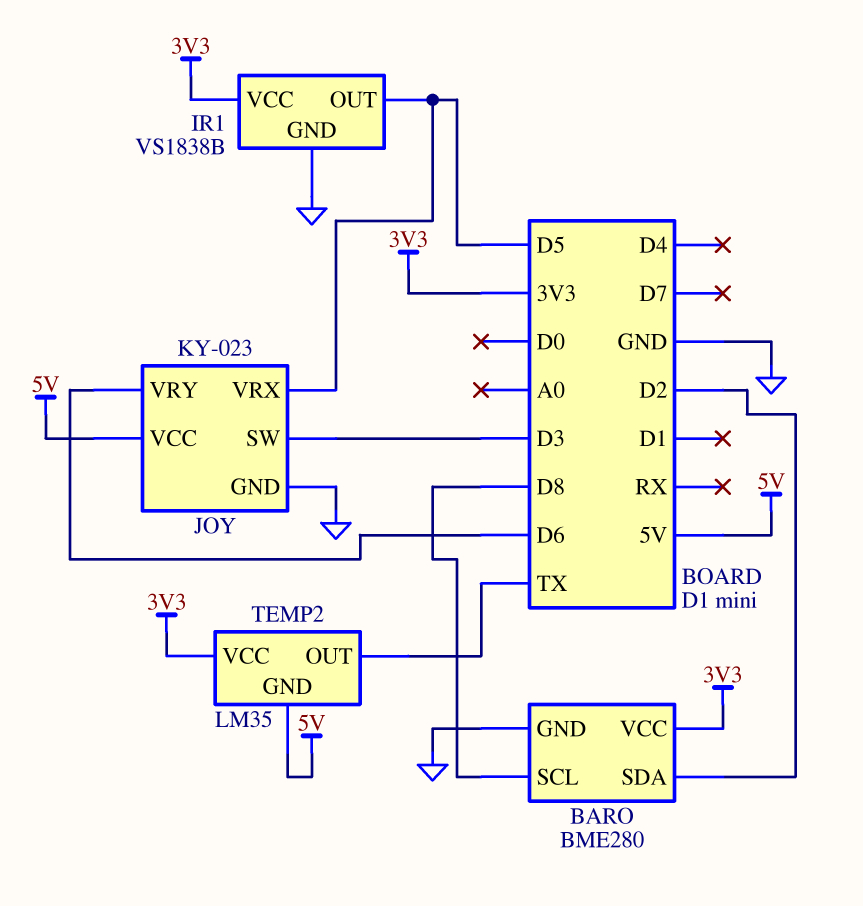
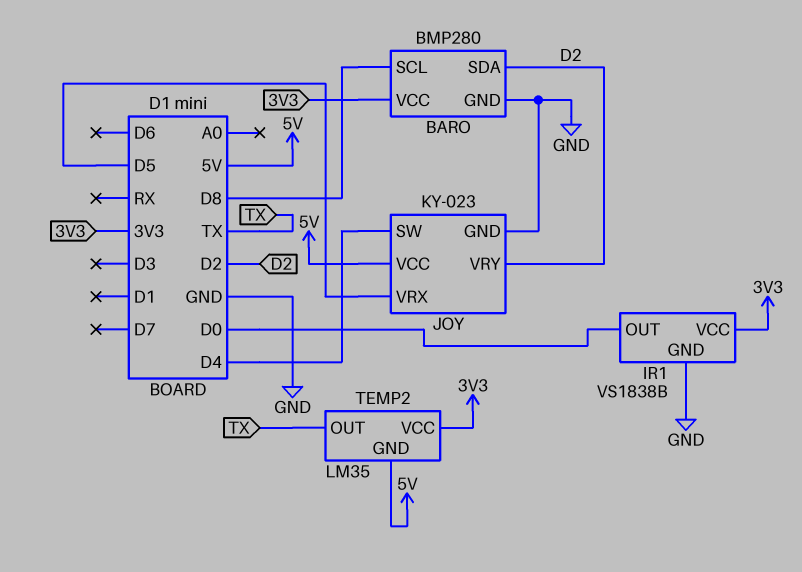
BARO: BME280 -> BMP280
IR1 pin OUT: D5 -> D0
JOY pin SW: D3 -> D4
JOY pin VRY: D6 -> D2

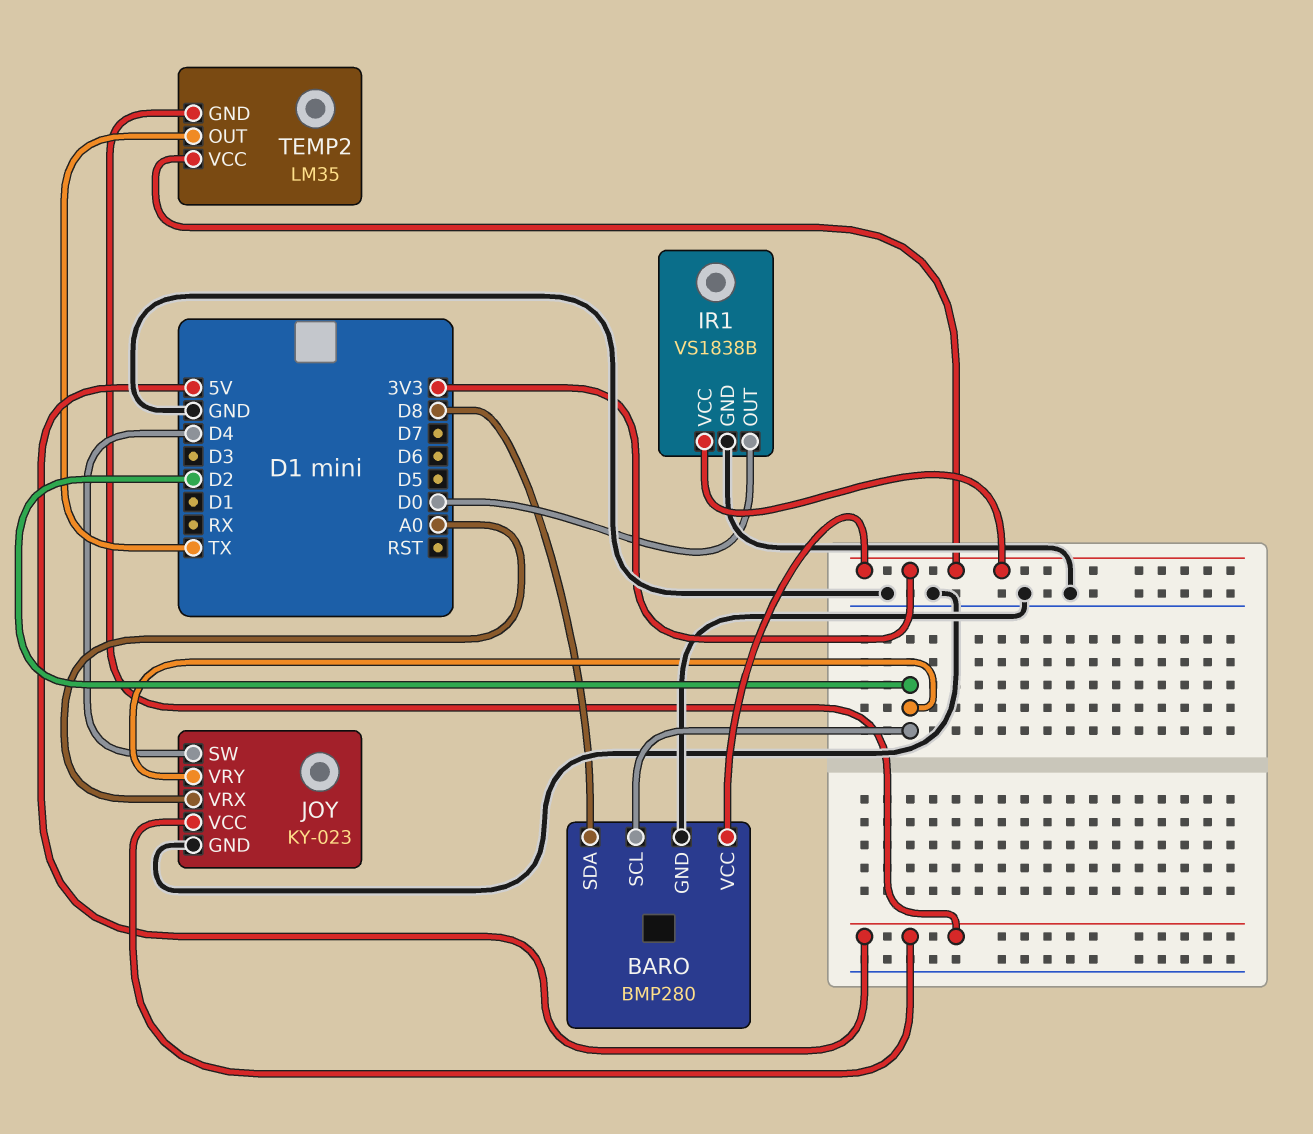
BARO pin SCL: D8 -> D2
BARO pin SDA: D2 -> D8
JOY pin VRX: D5 -> A0

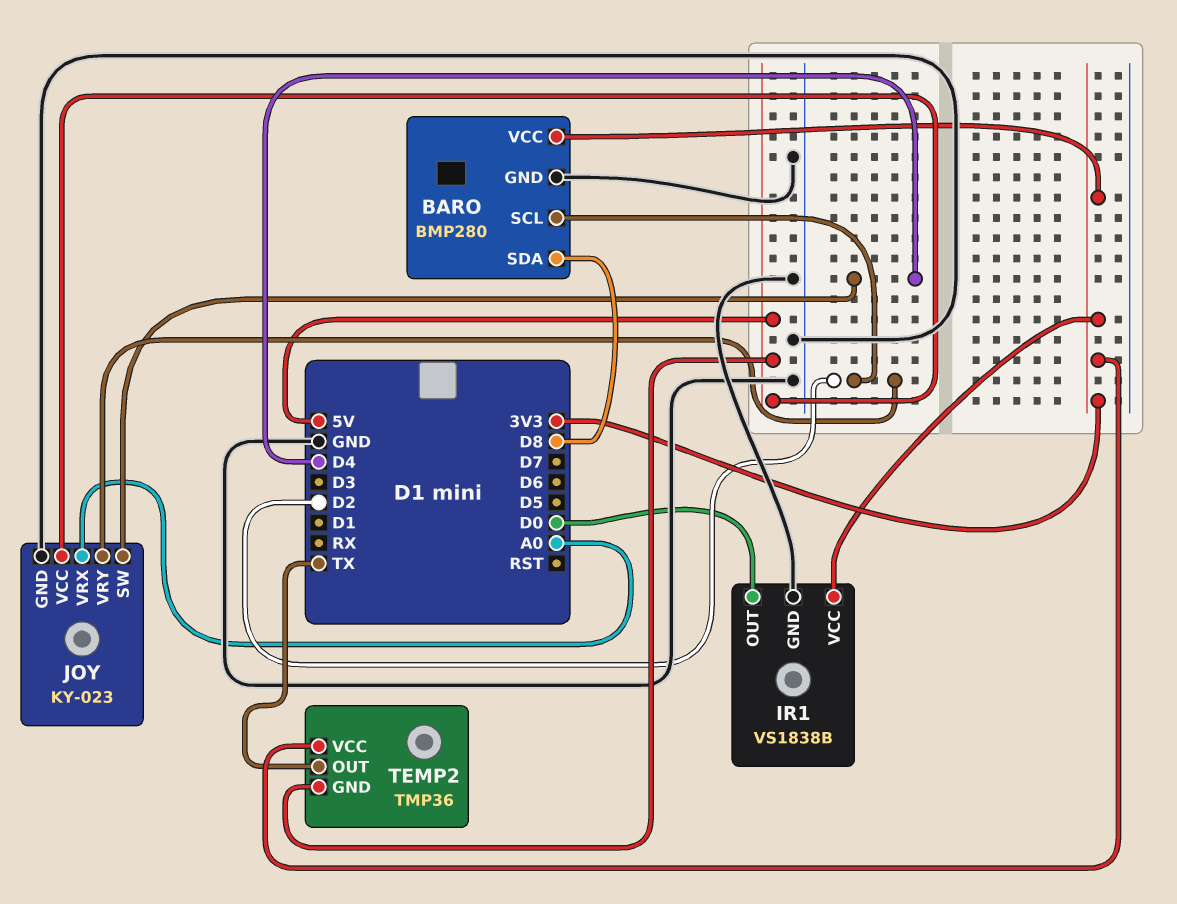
TEMP2: LM35 -> TMP36

